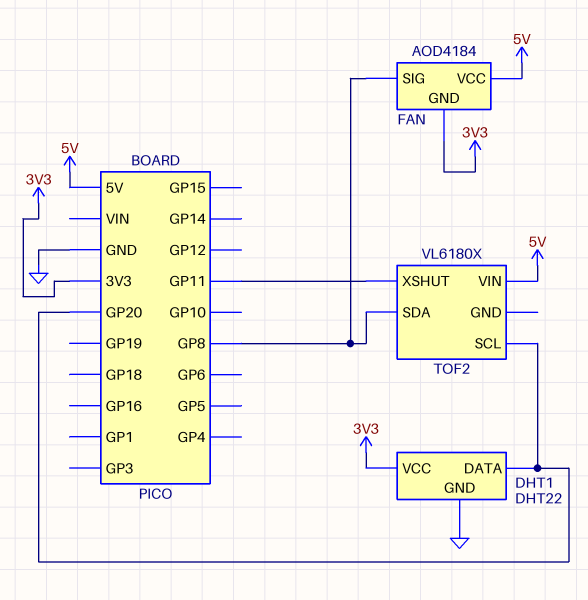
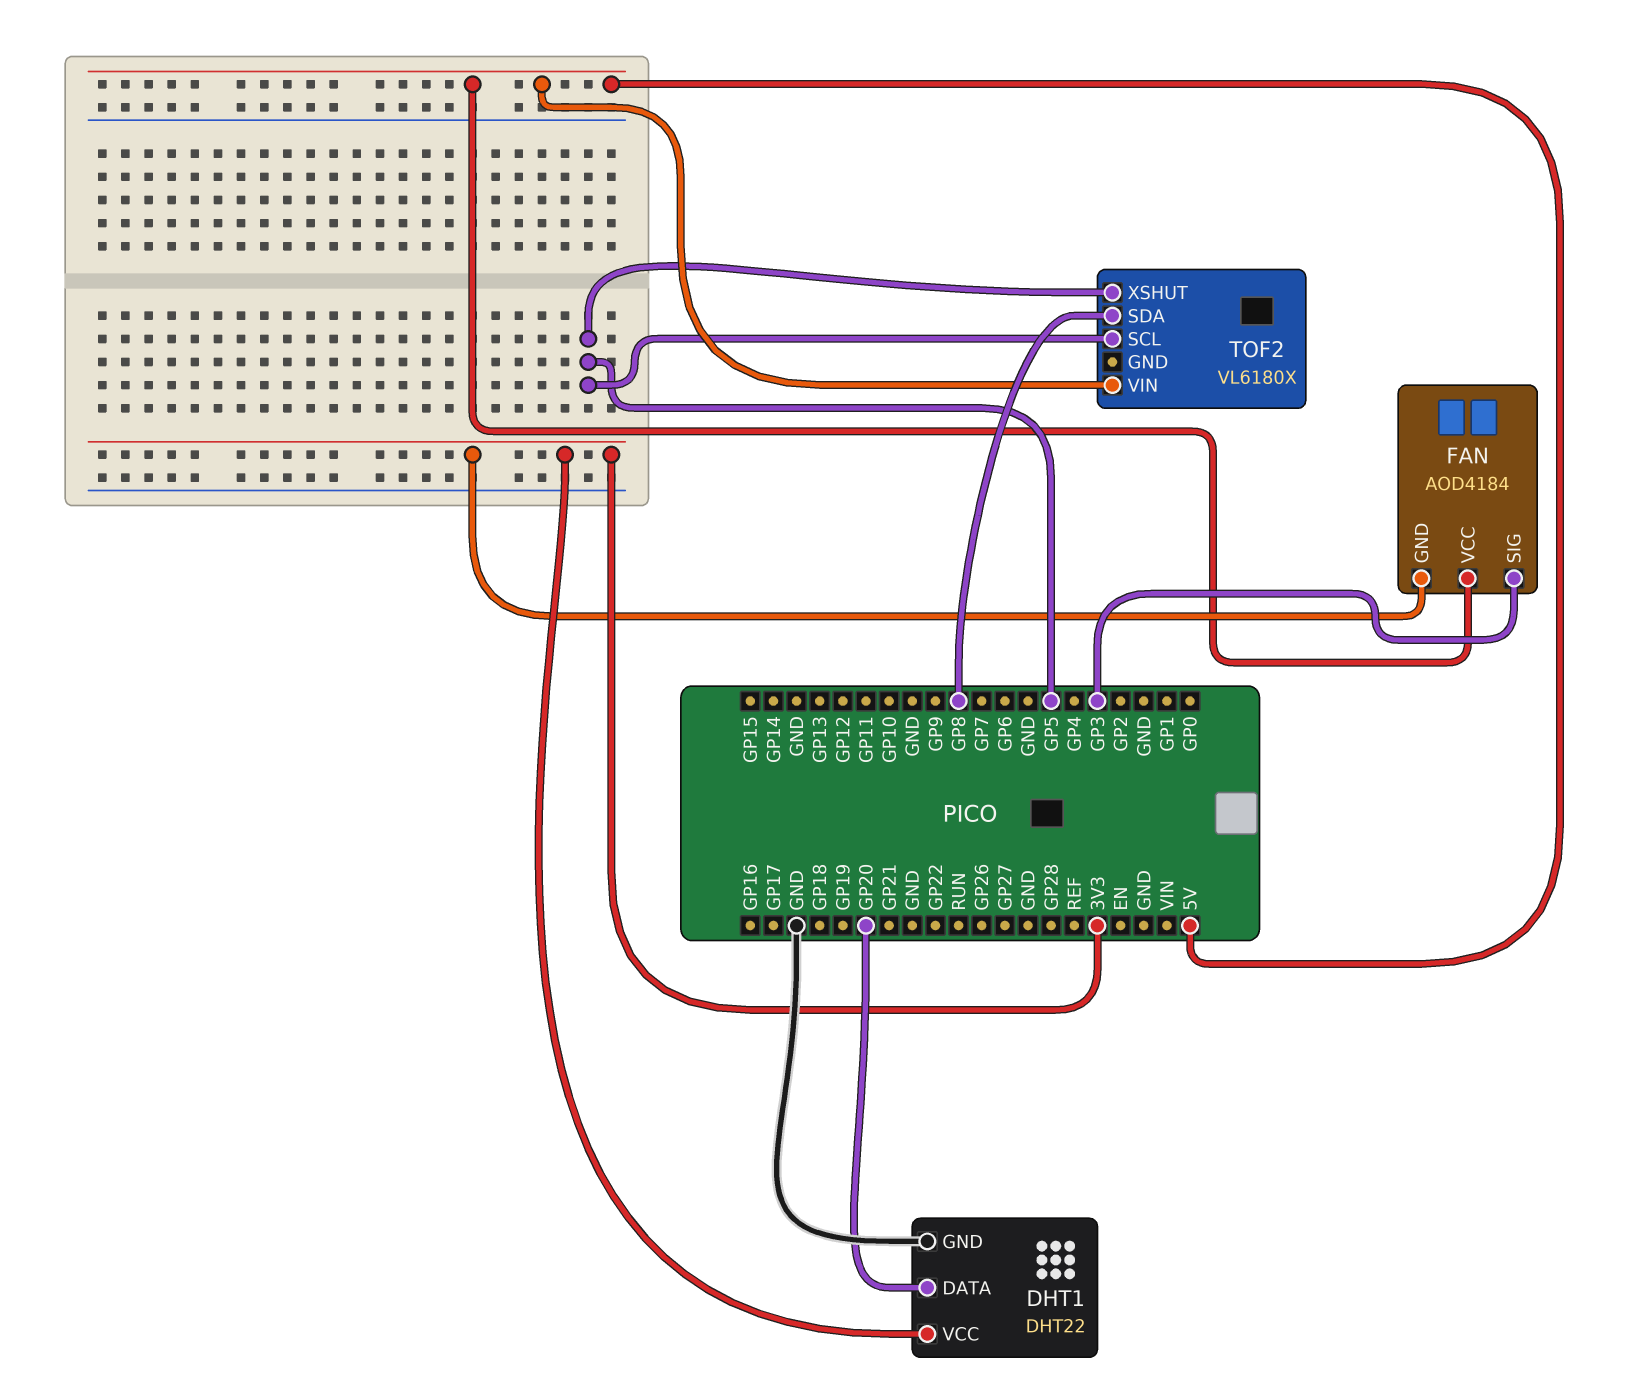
FAN pin SIG: GP8 -> GP3
TOF2 pin SCL: GP20 -> GP5
TOF2 pin XSHUT: GP11 -> GP5

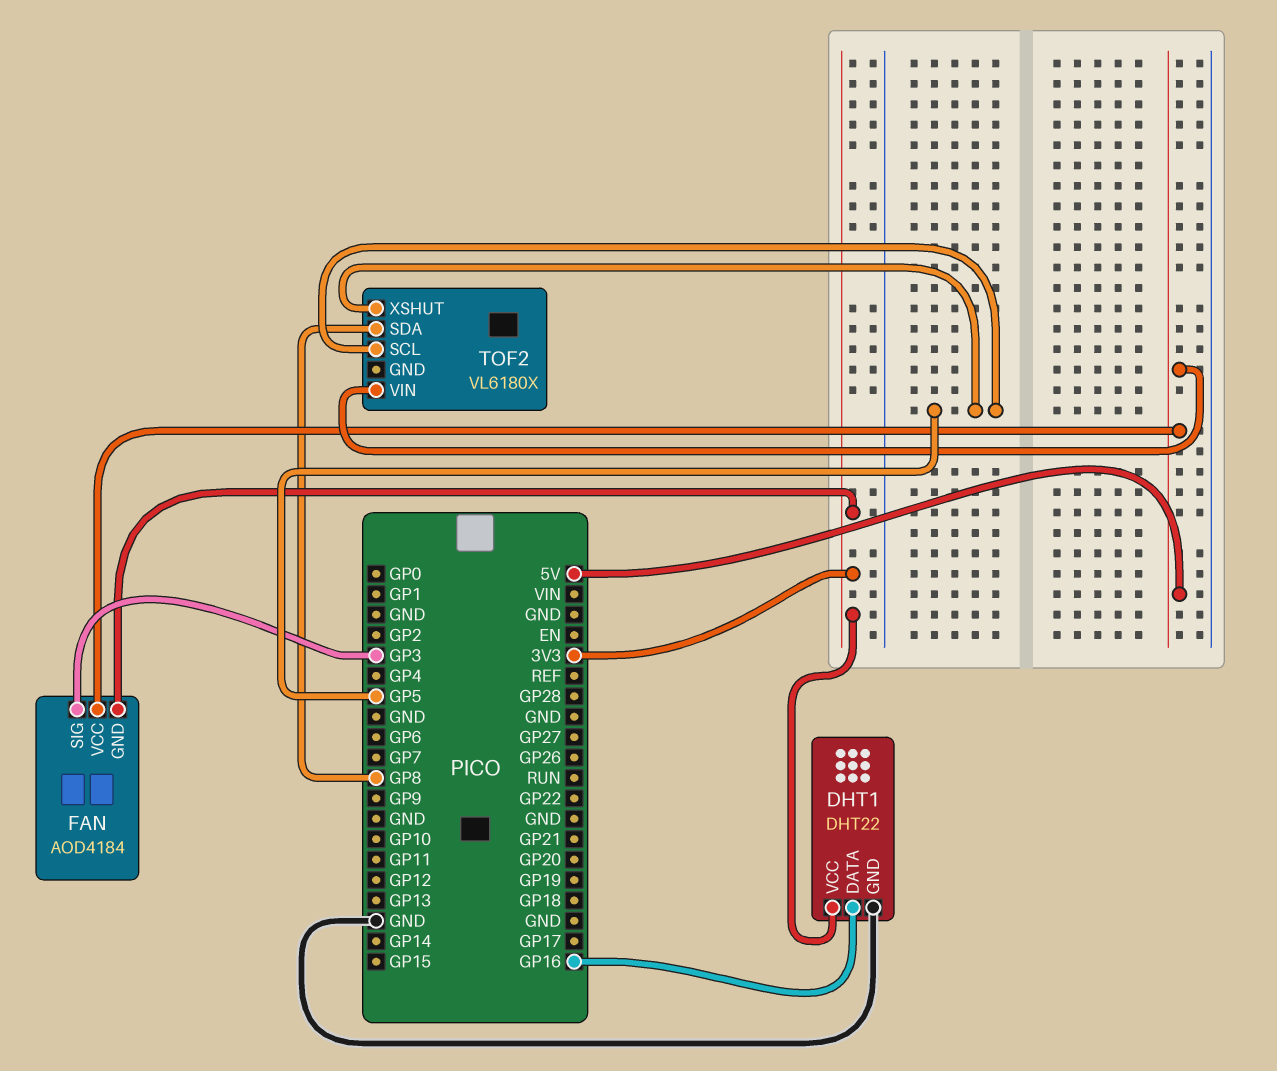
DHT1 pin DATA: GP20 -> GP16

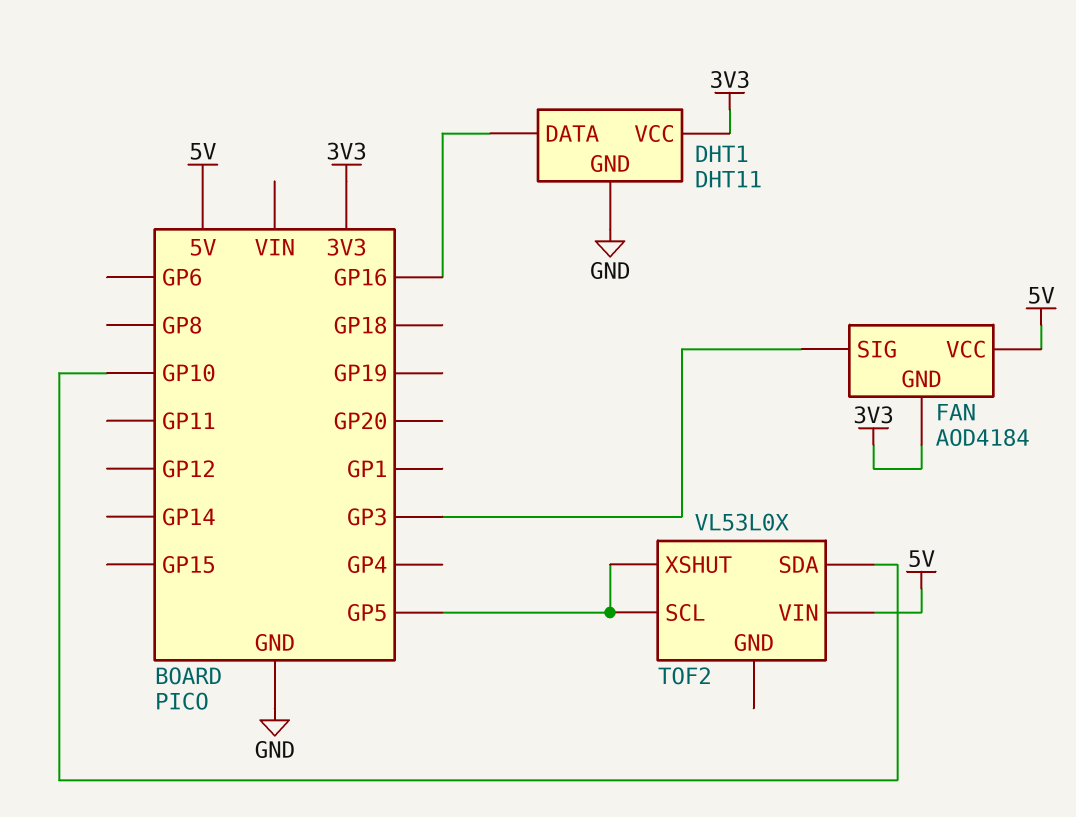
DHT1: DHT22 -> DHT11
TOF2: VL6180X -> VL53L0X
TOF2 pin SDA: GP8 -> GP10

